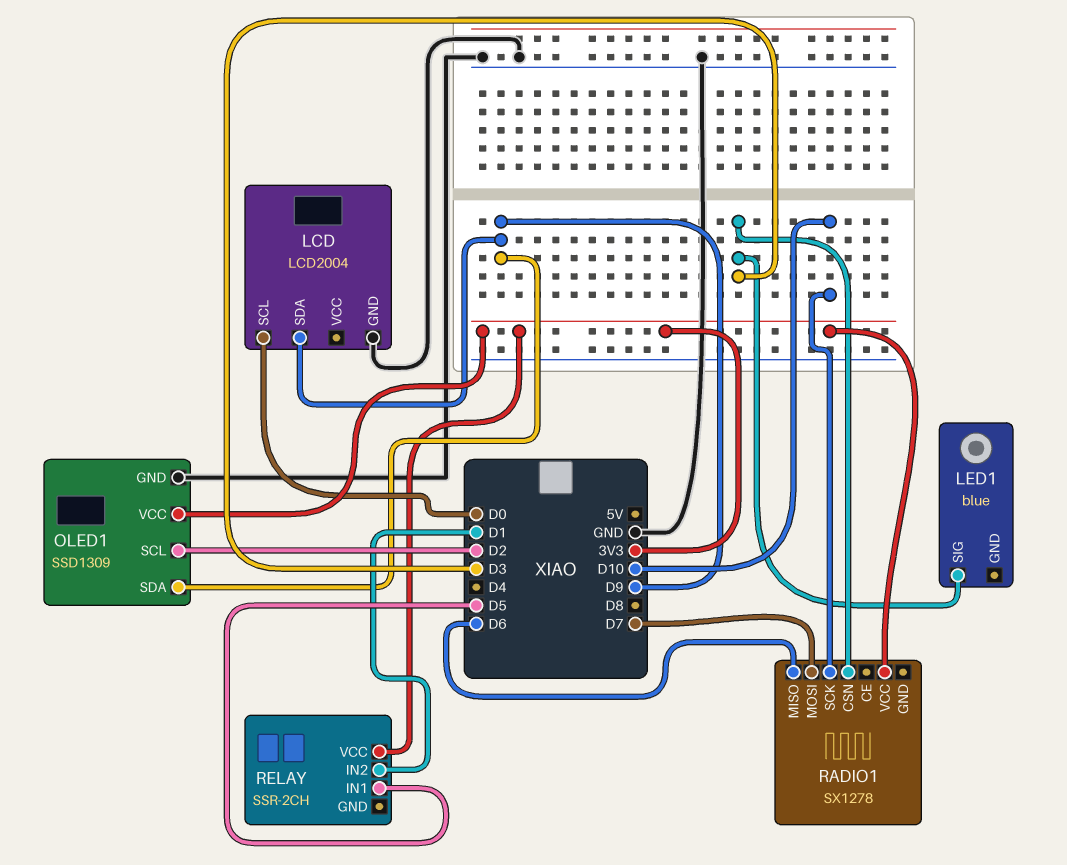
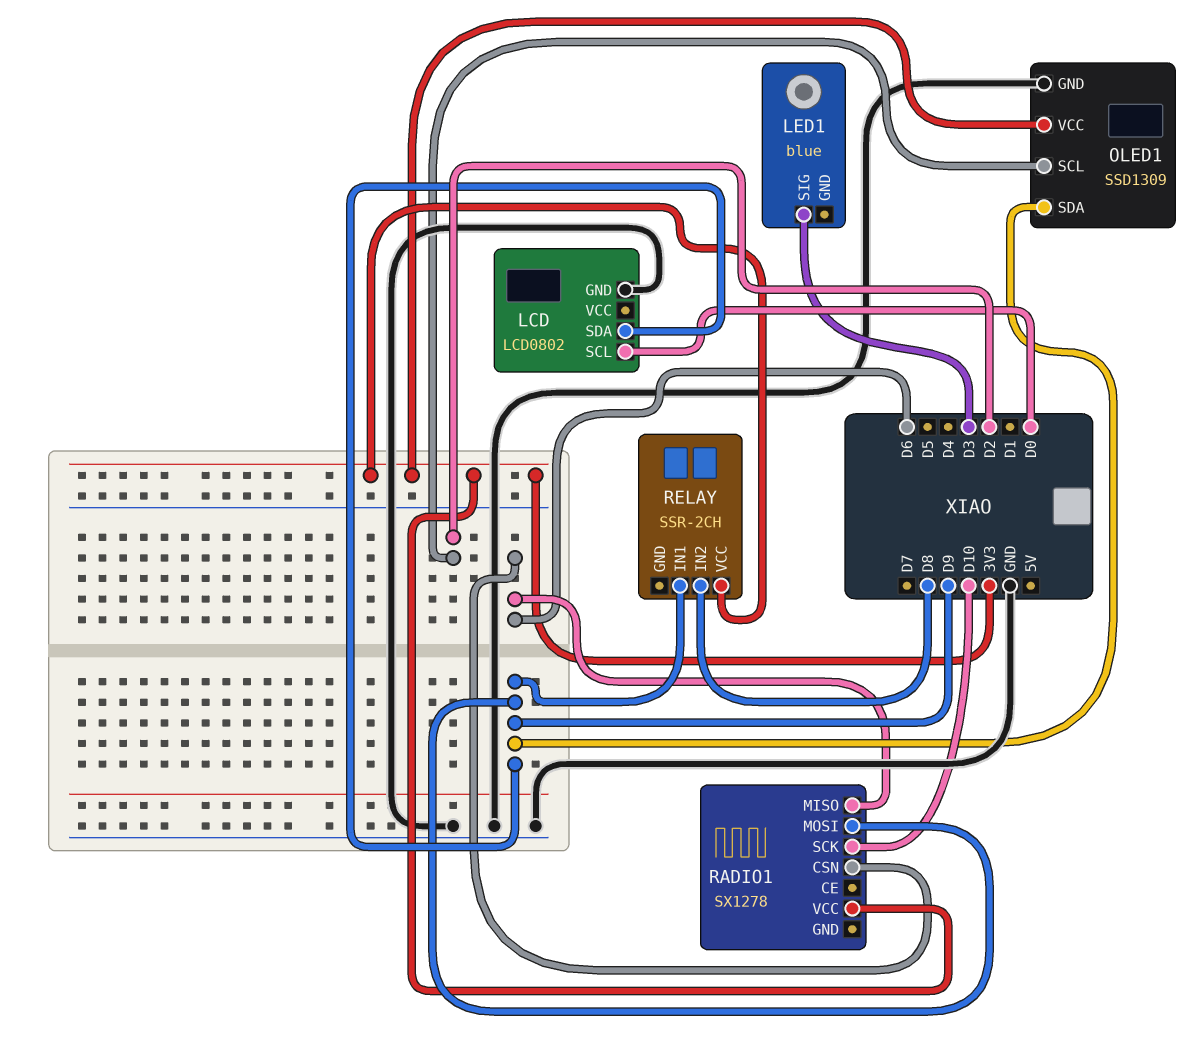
LCD: LCD2004 -> LCD0802
RADIO1 pin CSN: D3 -> D6
RADIO1 pin MOSI: D7 -> D9
RELAY pin IN1: D5 -> D9
RELAY pin IN2: D1 -> D8

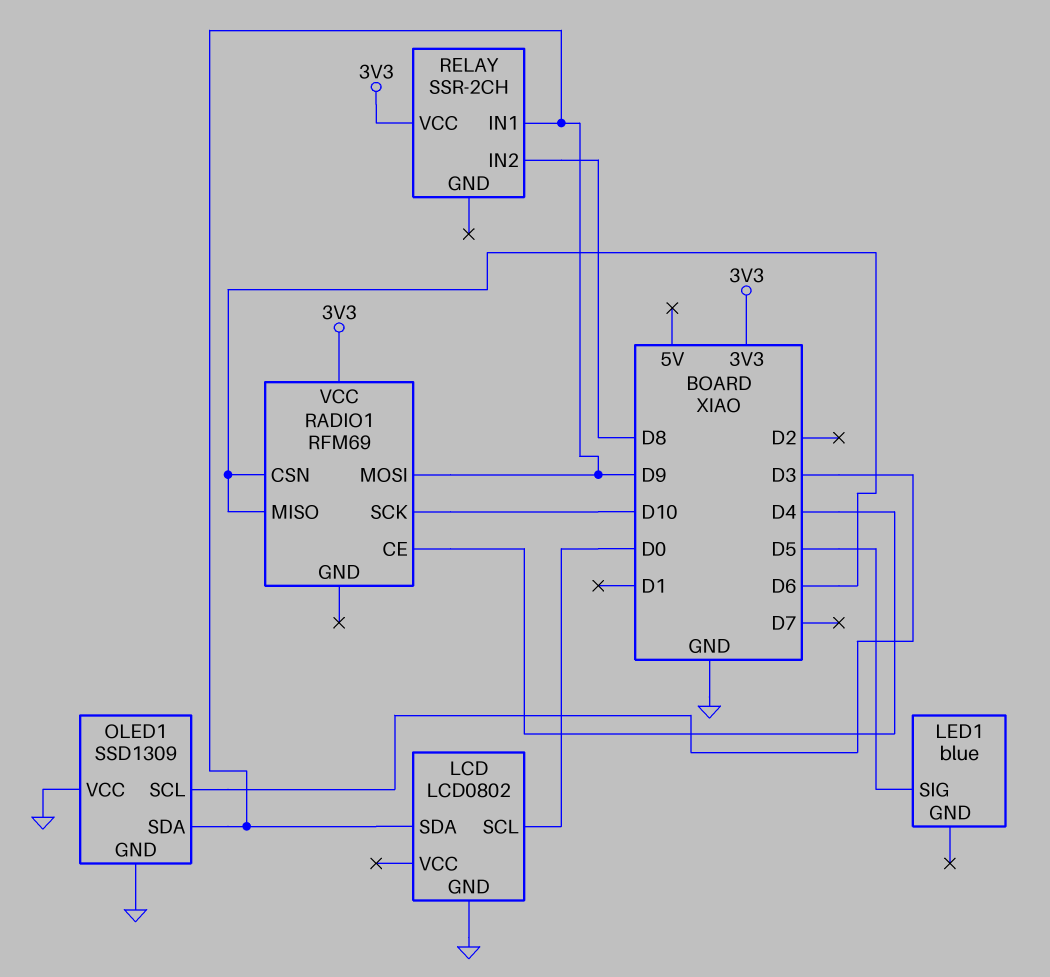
LED1 pin SIG: D3 -> D5
OLED1 pin SCL: D2 -> D3
OLED1 pin VCC: 3V3 -> GND
RADIO1: SX1278 -> RFM69
RADIO1 pin CE: none -> D4

